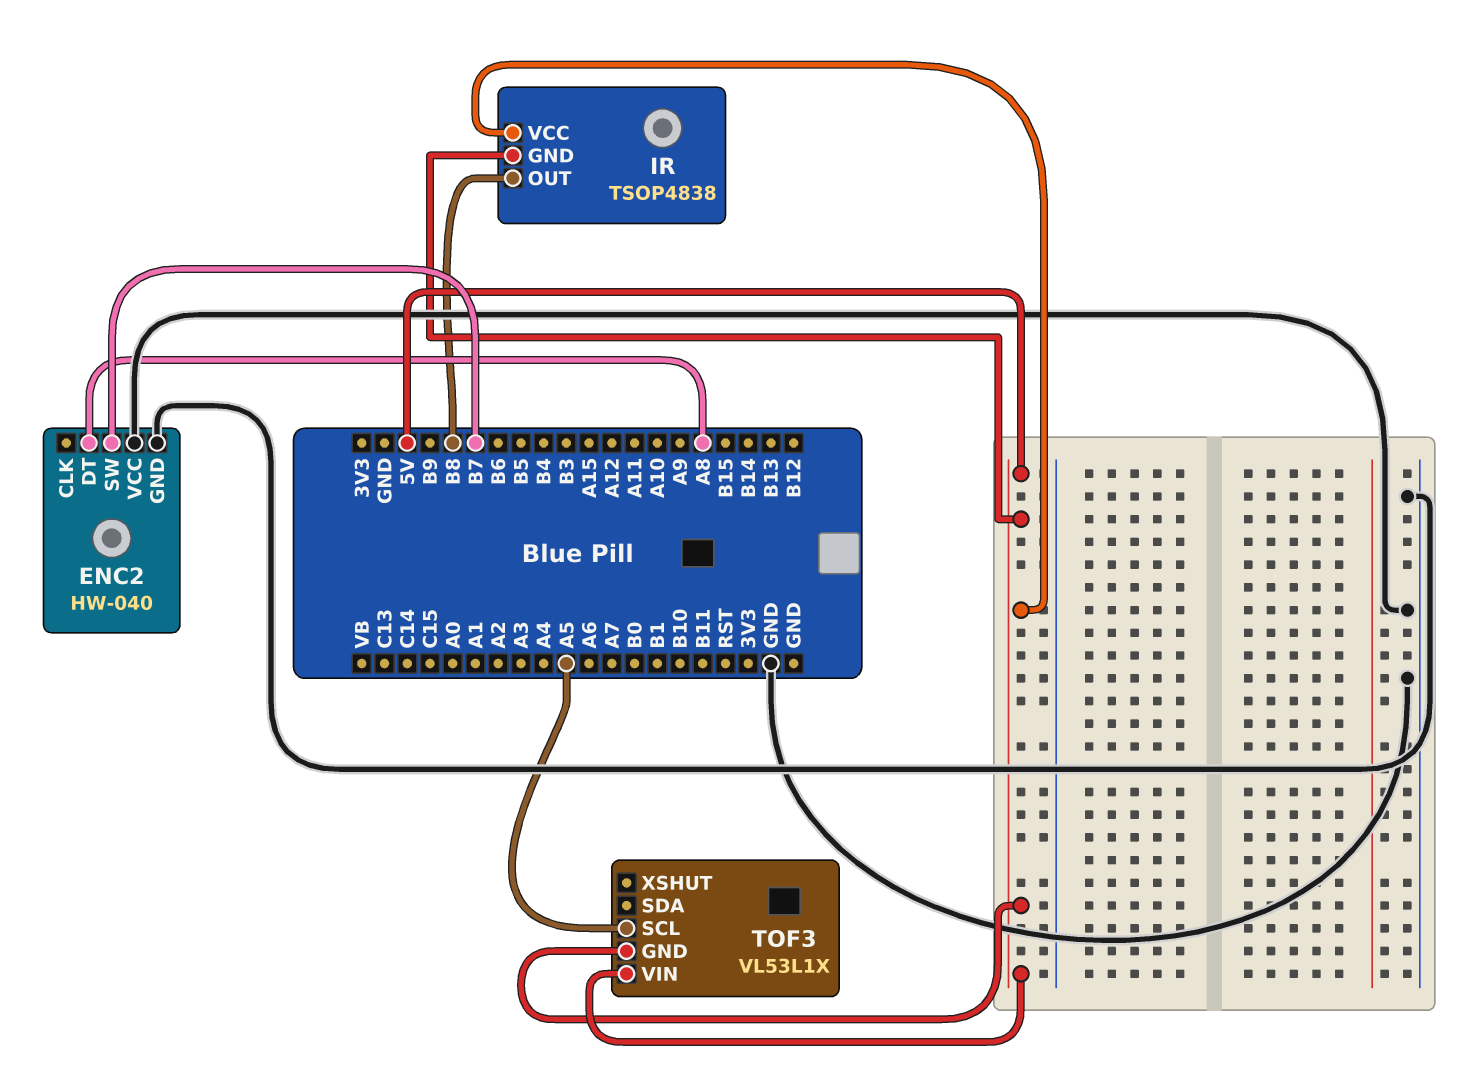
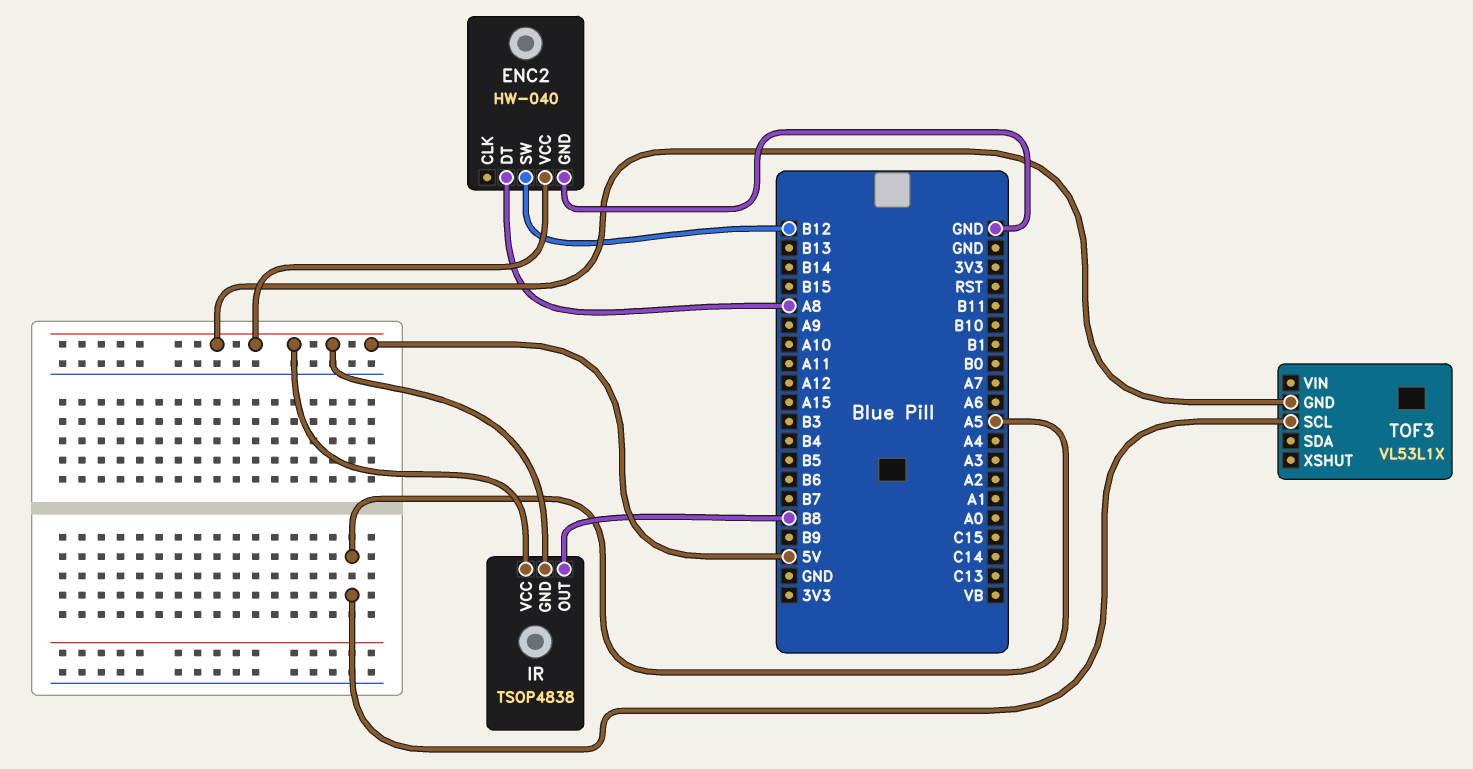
ENC2 pin SW: B7 -> B12
ENC2 pin VCC: GND -> 5V
TOF3 pin VIN: 5V -> none

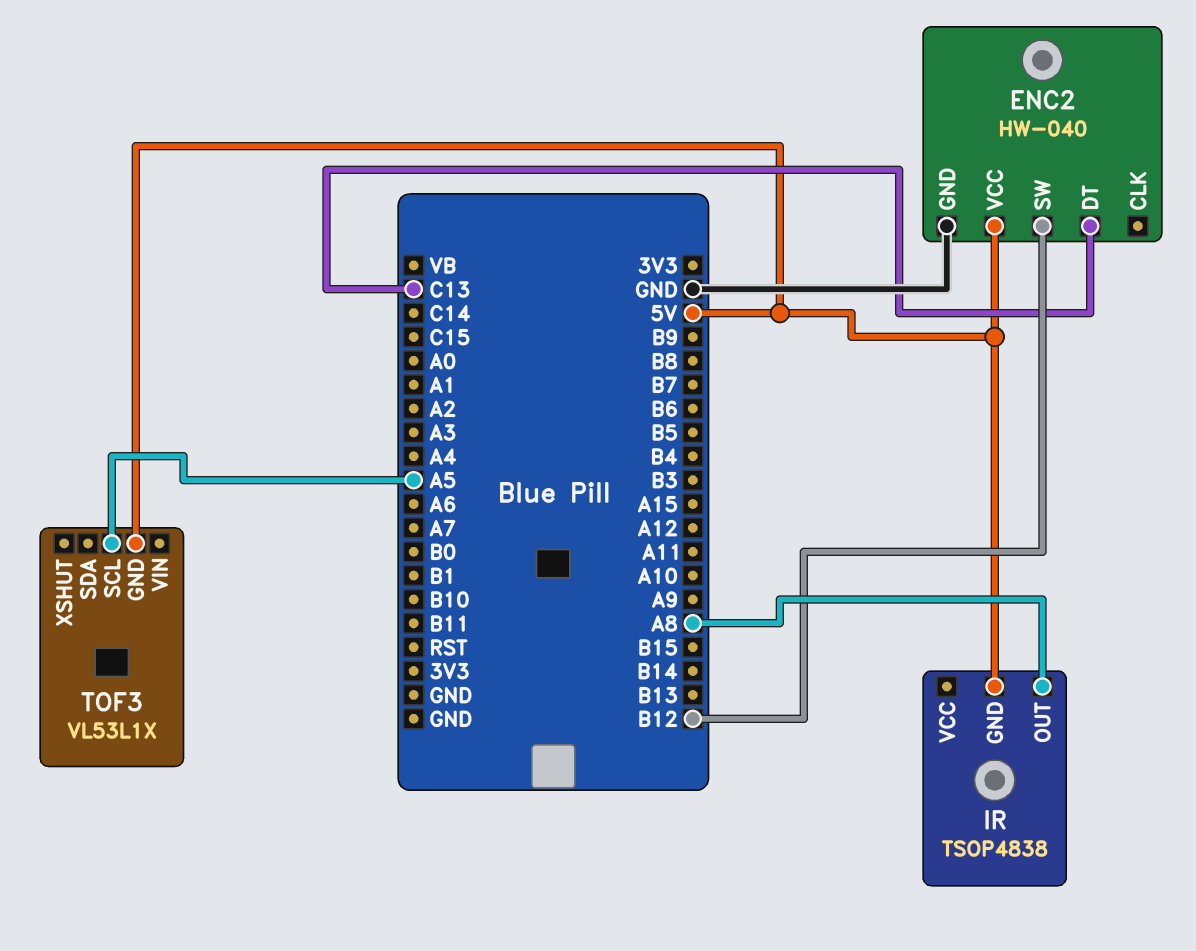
ENC2 pin DT: A8 -> C13
IR pin OUT: B8 -> A8
IR pin VCC: 5V -> none

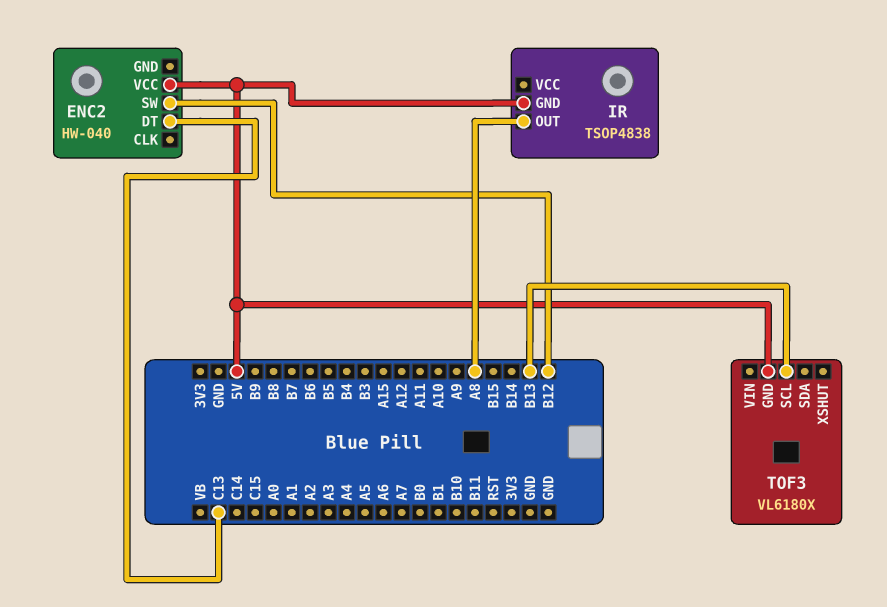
ENC2 pin GND: GND -> none
TOF3: VL53L1X -> VL6180X
TOF3 pin SCL: A5 -> B13

